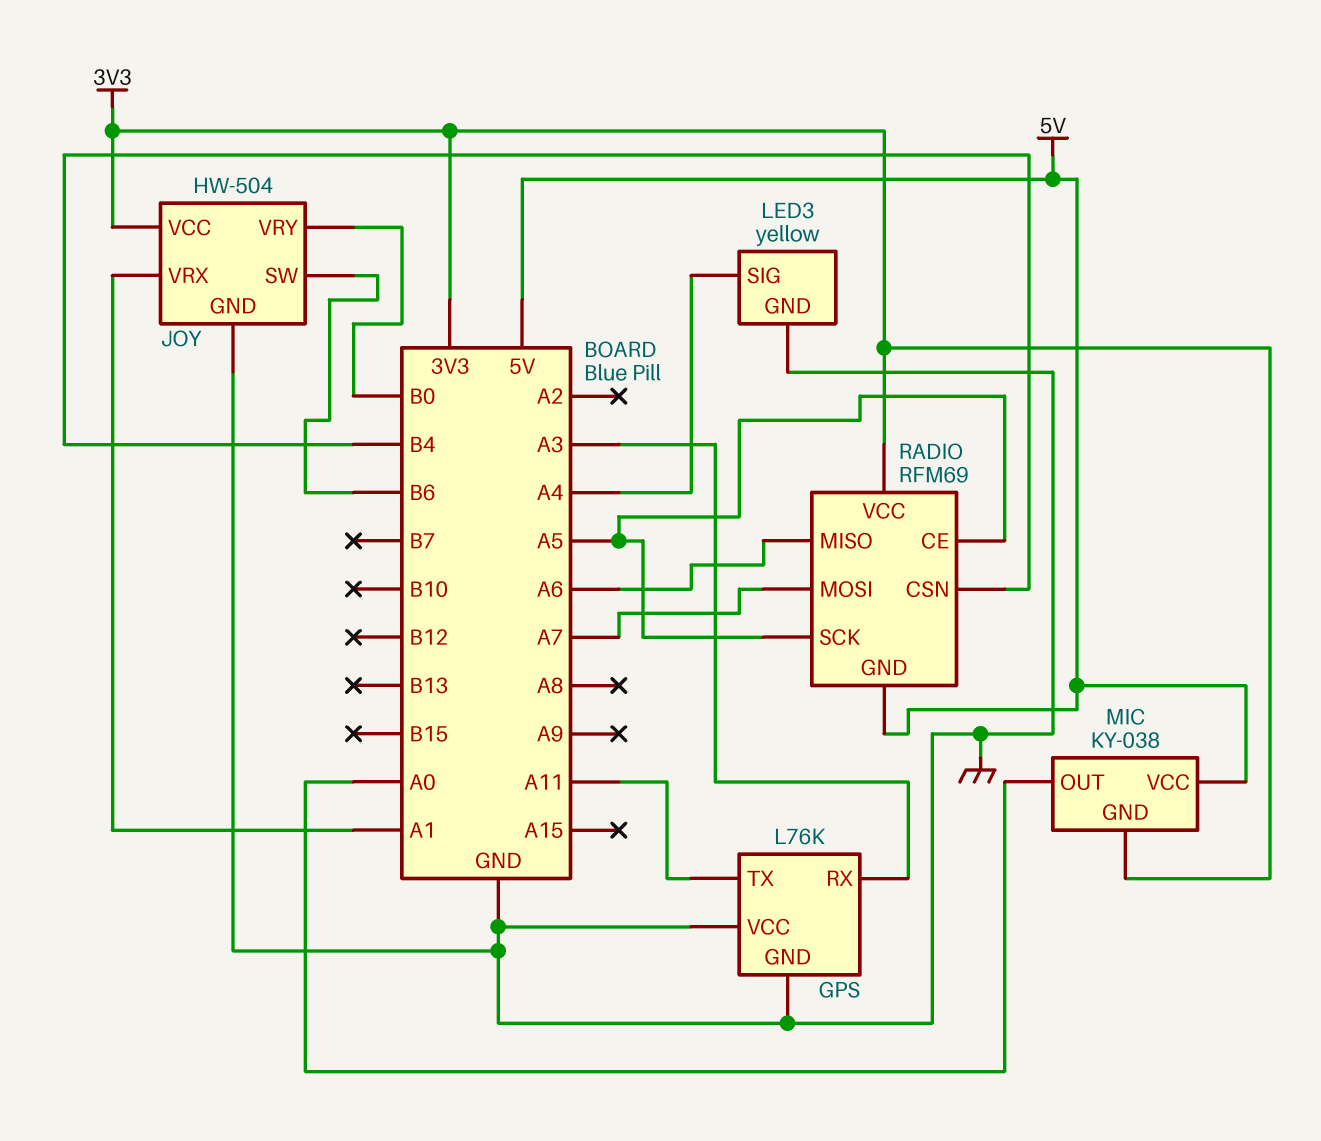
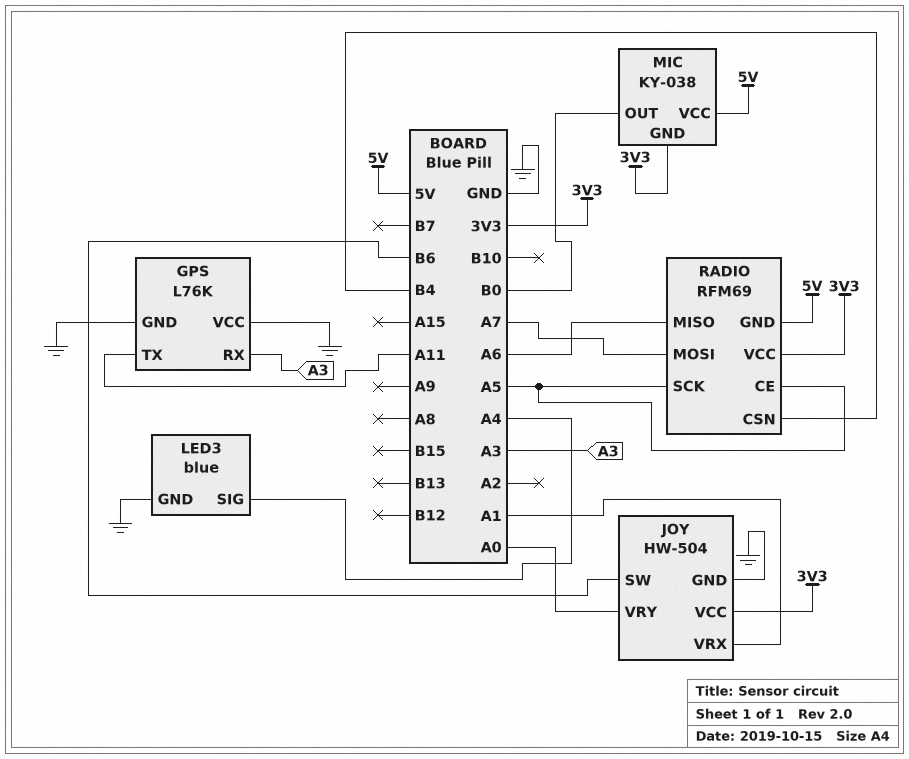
JOY pin VRY: B0 -> A0
LED3: yellow -> blue
MIC pin OUT: A0 -> B0

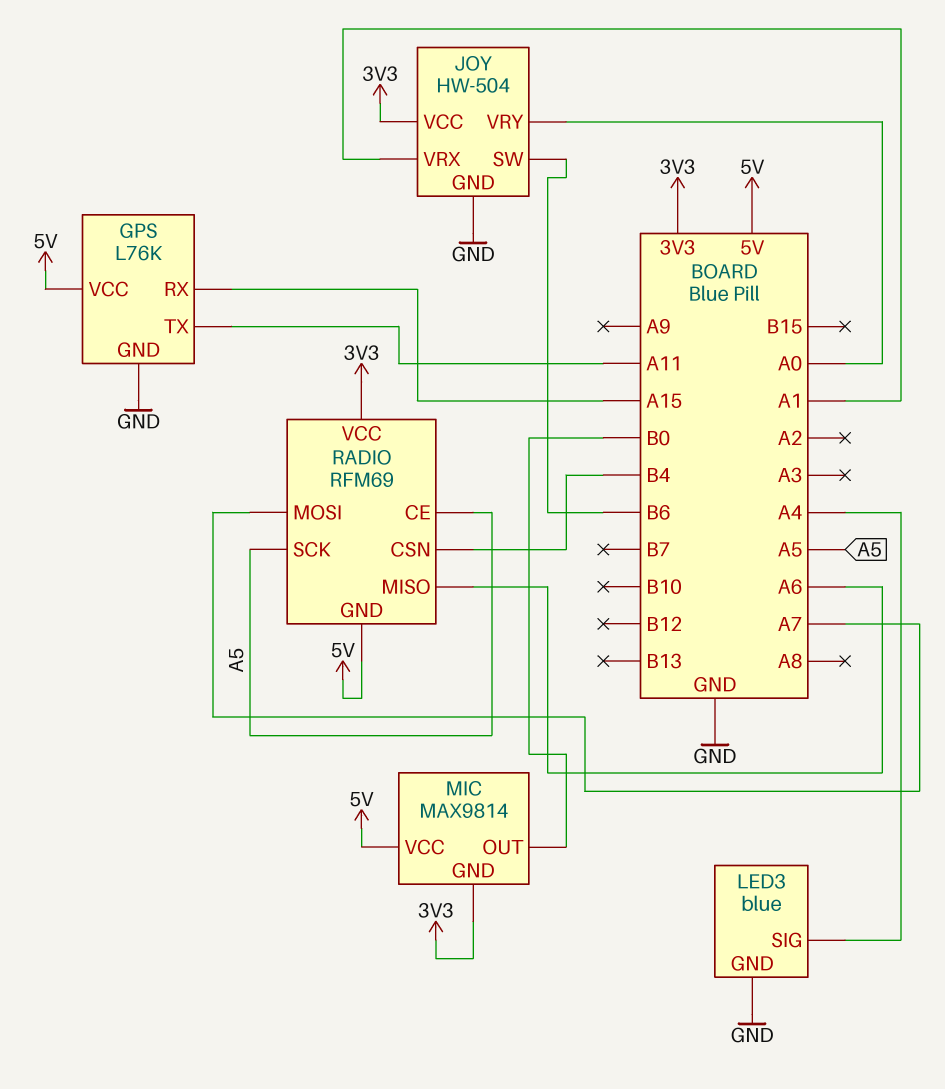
GPS pin RX: A3 -> A15
GPS pin VCC: GND -> 5V
MIC: KY-038 -> MAX9814

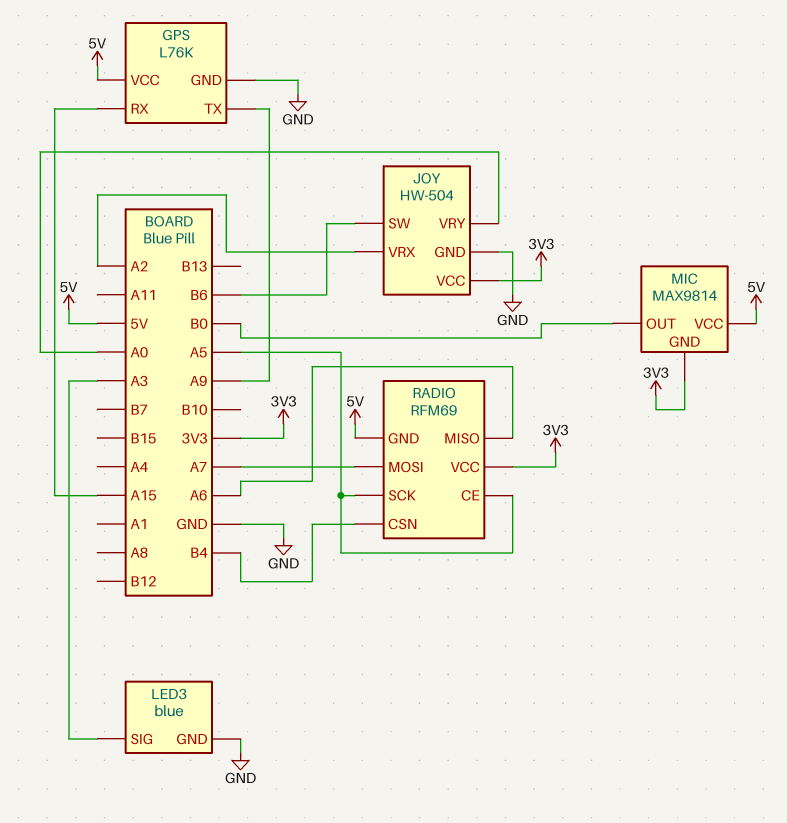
GPS pin TX: A11 -> A9
JOY pin VRX: A1 -> A2
LED3 pin SIG: A4 -> A3

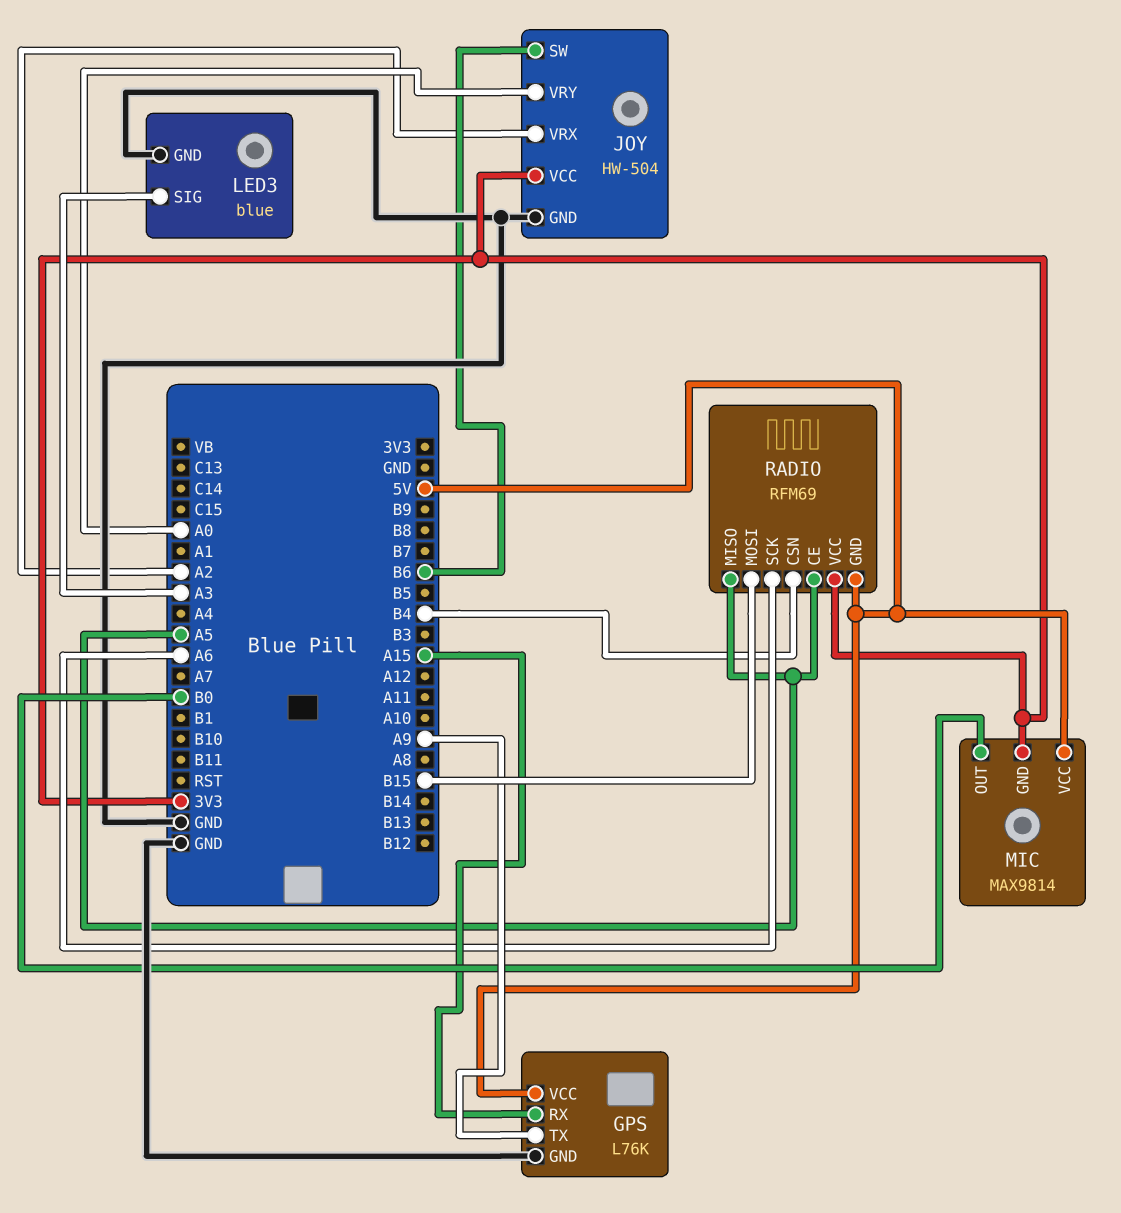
RADIO pin MISO: A6 -> A5
RADIO pin MOSI: A7 -> B15
RADIO pin SCK: A5 -> A6

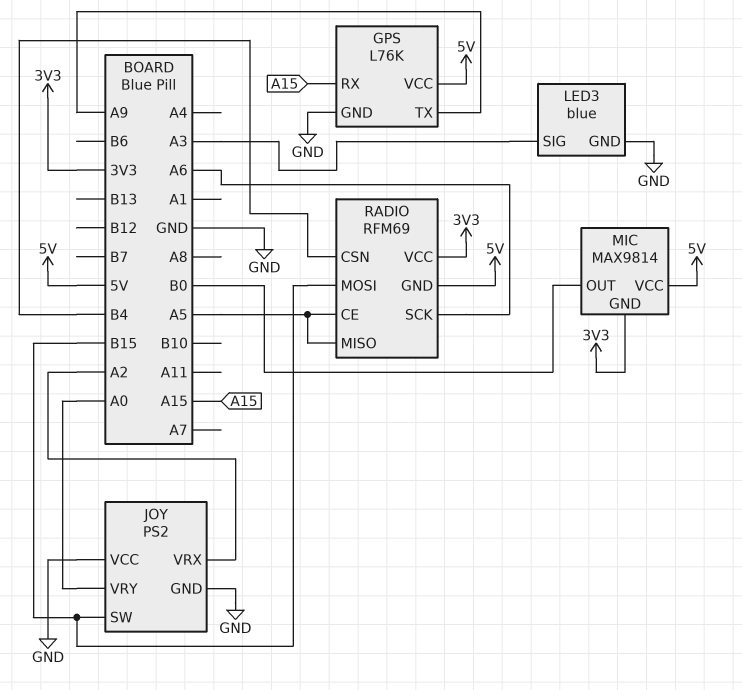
JOY: HW-504 -> PS2
JOY pin SW: B6 -> B15
JOY pin VCC: 3V3 -> GND

